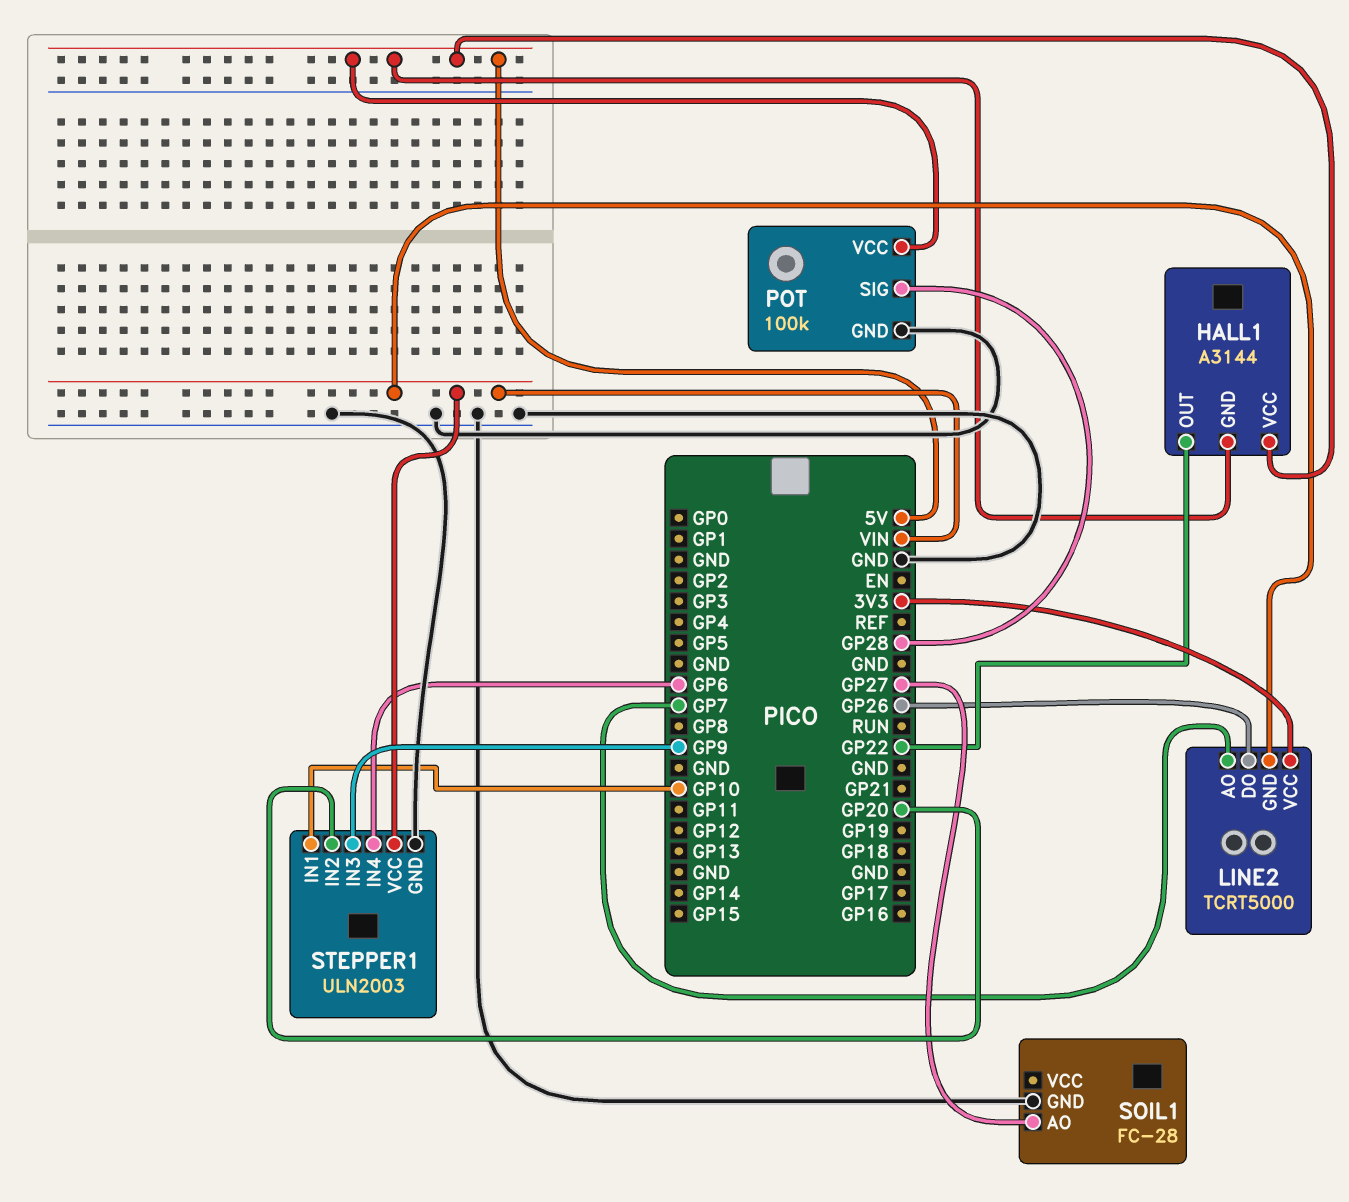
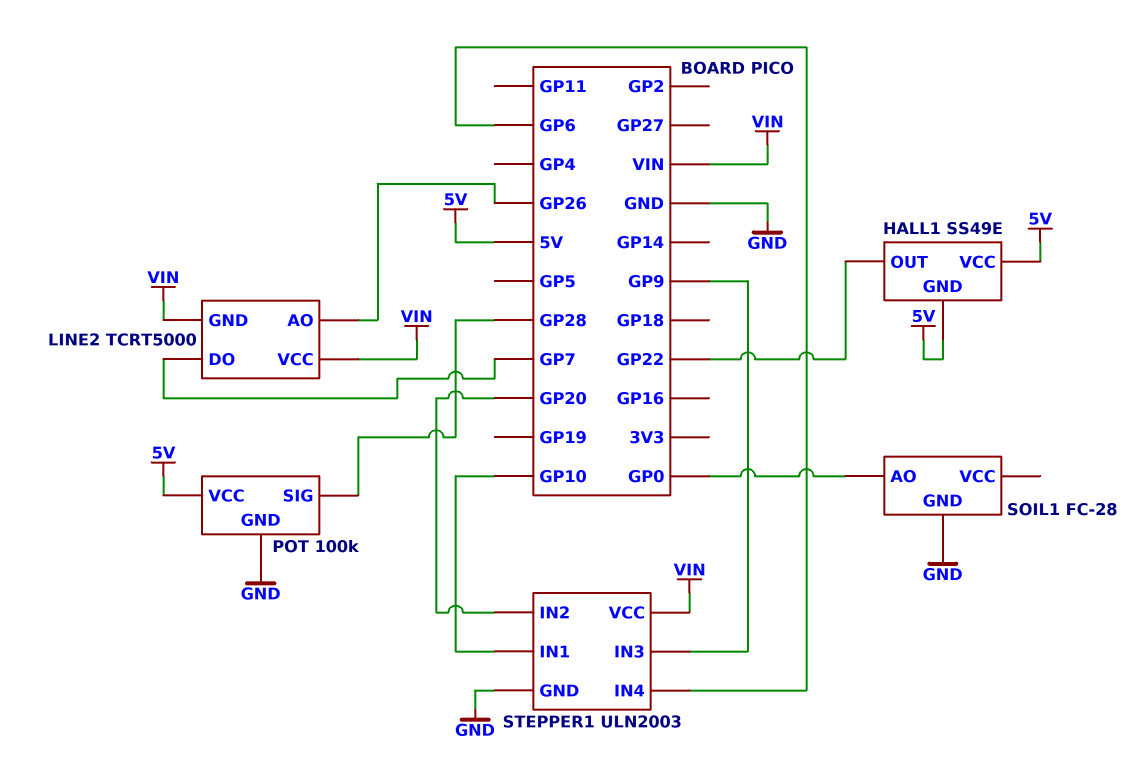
HALL1: A3144 -> SS49E
LINE2 pin AO: GP7 -> GP26
LINE2 pin DO: GP26 -> GP7
LINE2 pin VCC: 3V3 -> VIN
SOIL1 pin AO: GP27 -> GP0

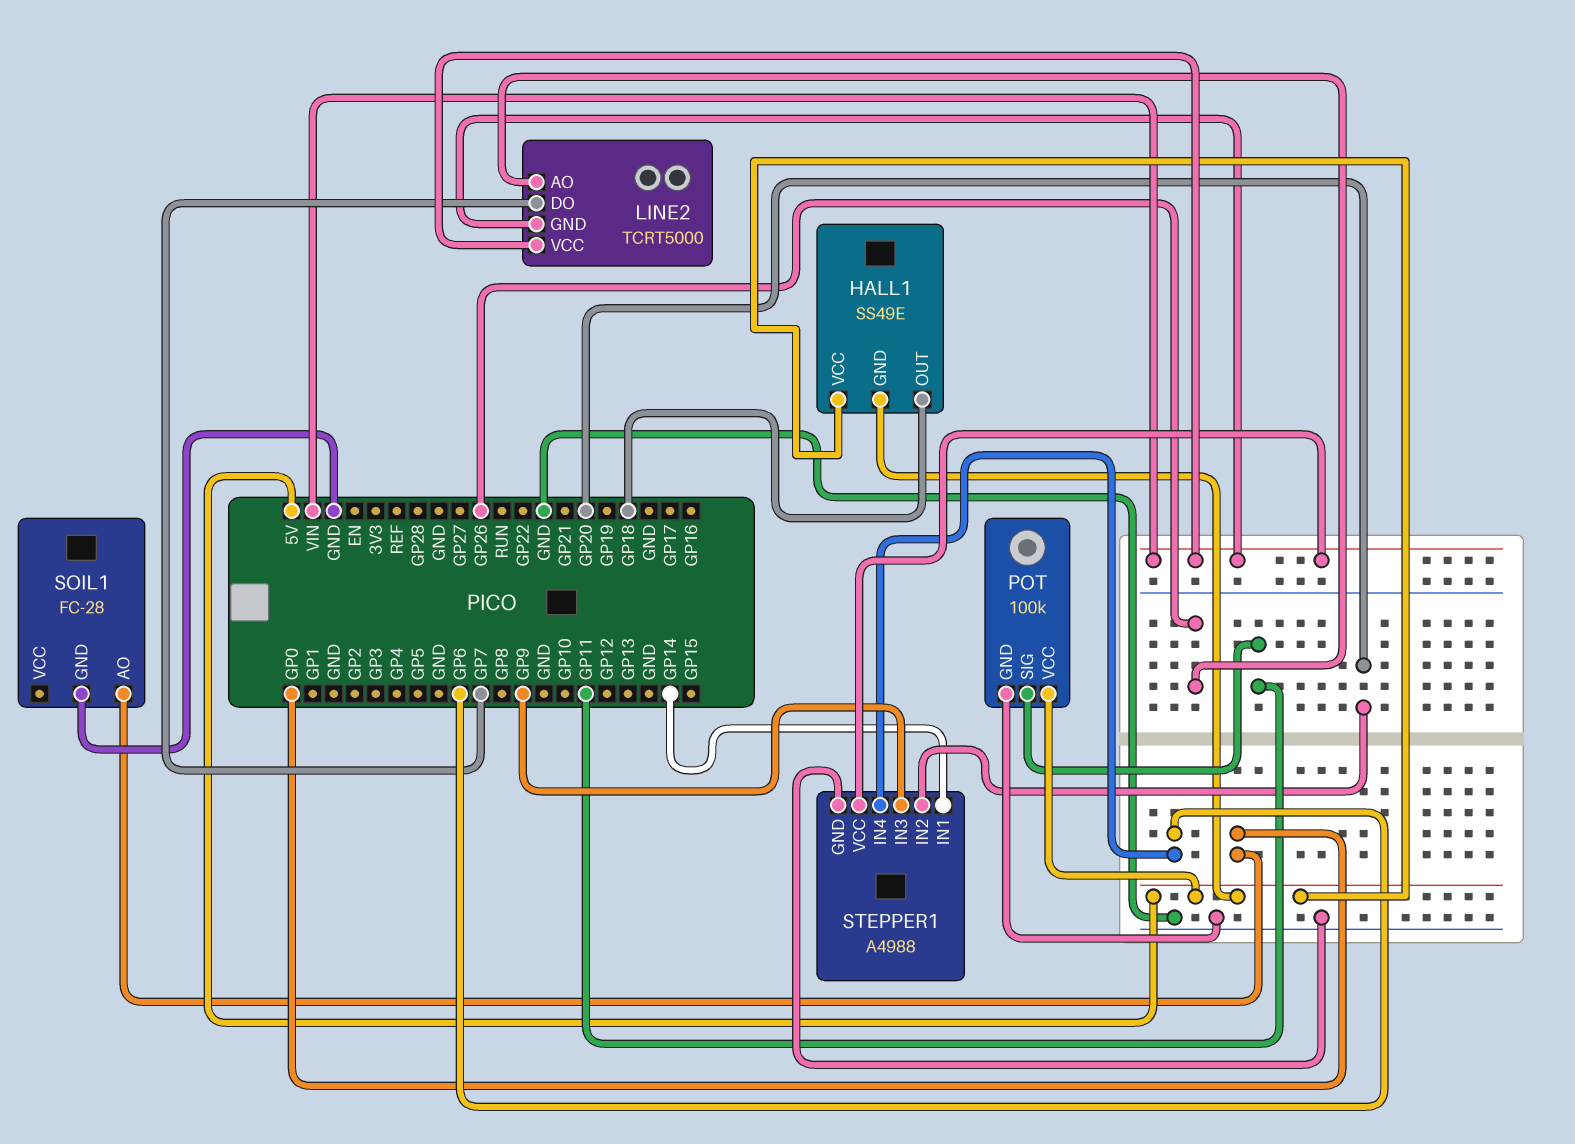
HALL1 pin OUT: GP22 -> GP18
POT pin SIG: GP28 -> GP11
STEPPER1: ULN2003 -> A4988
STEPPER1 pin IN1: GP10 -> GP14

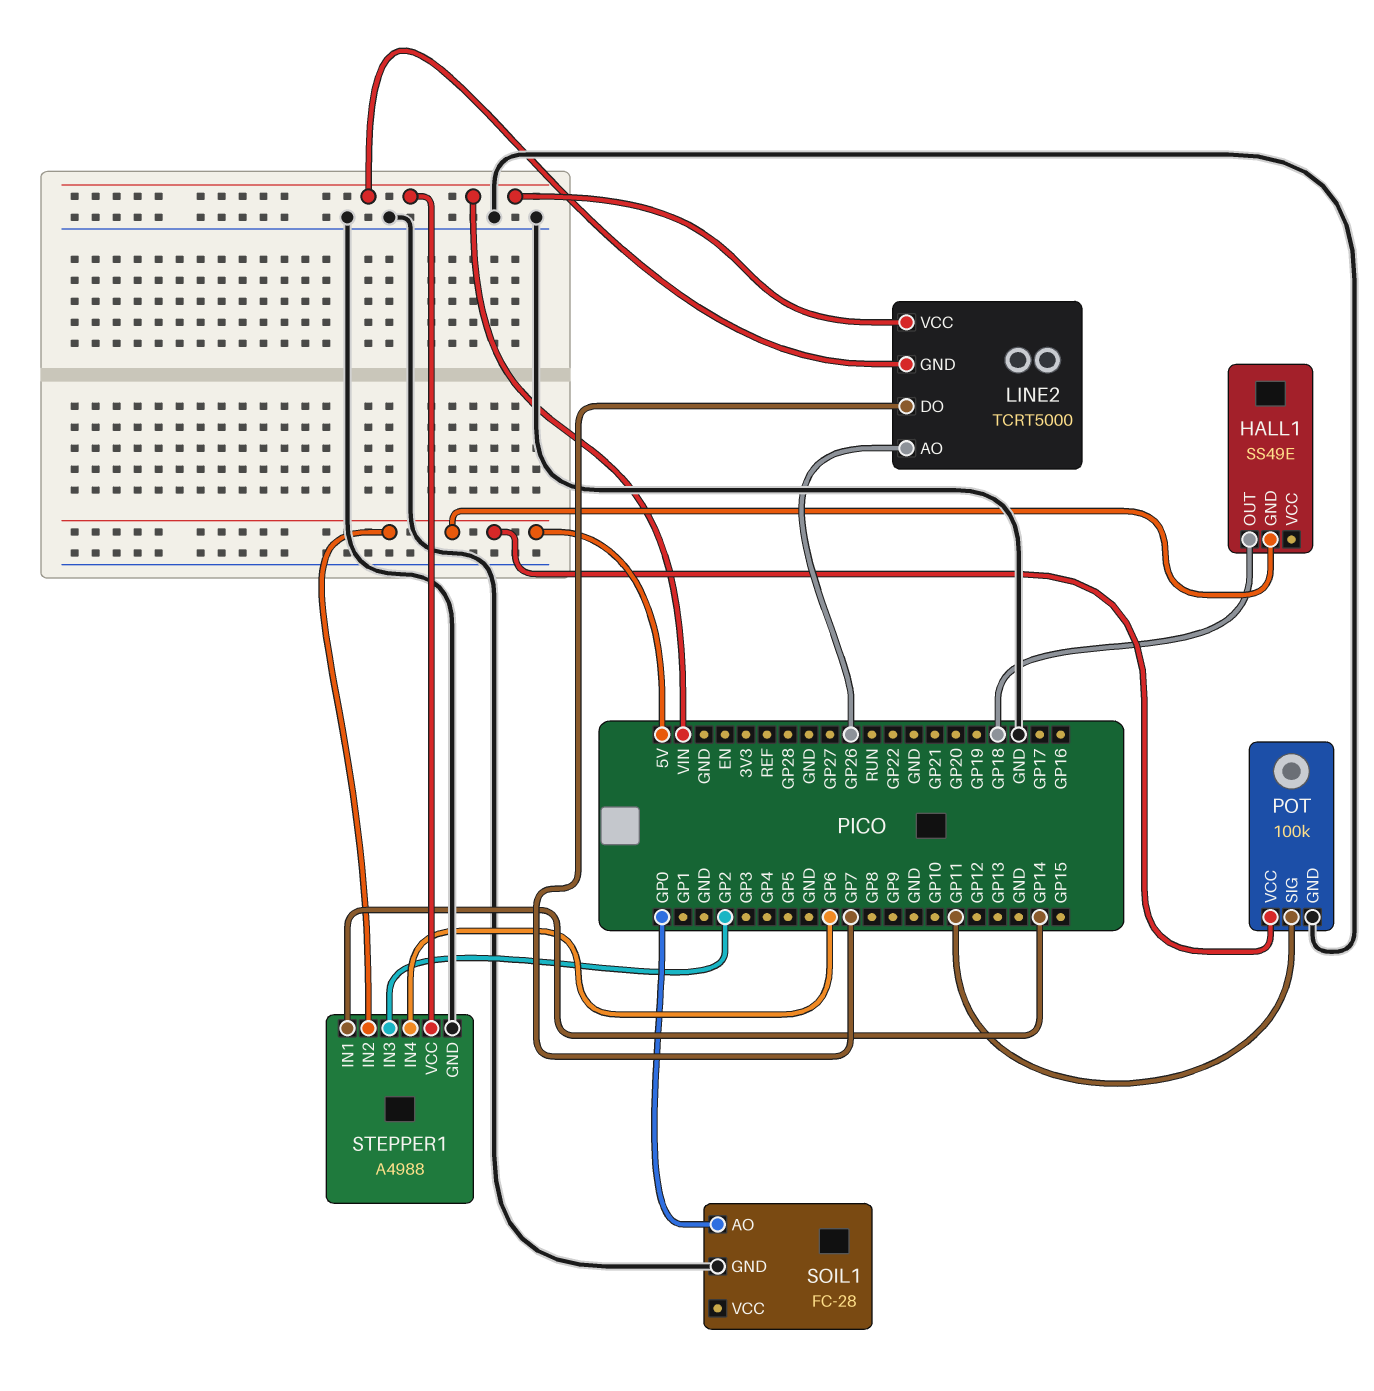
HALL1 pin VCC: 5V -> none
STEPPER1 pin IN2: GP20 -> 5V
STEPPER1 pin IN3: GP9 -> GP2

